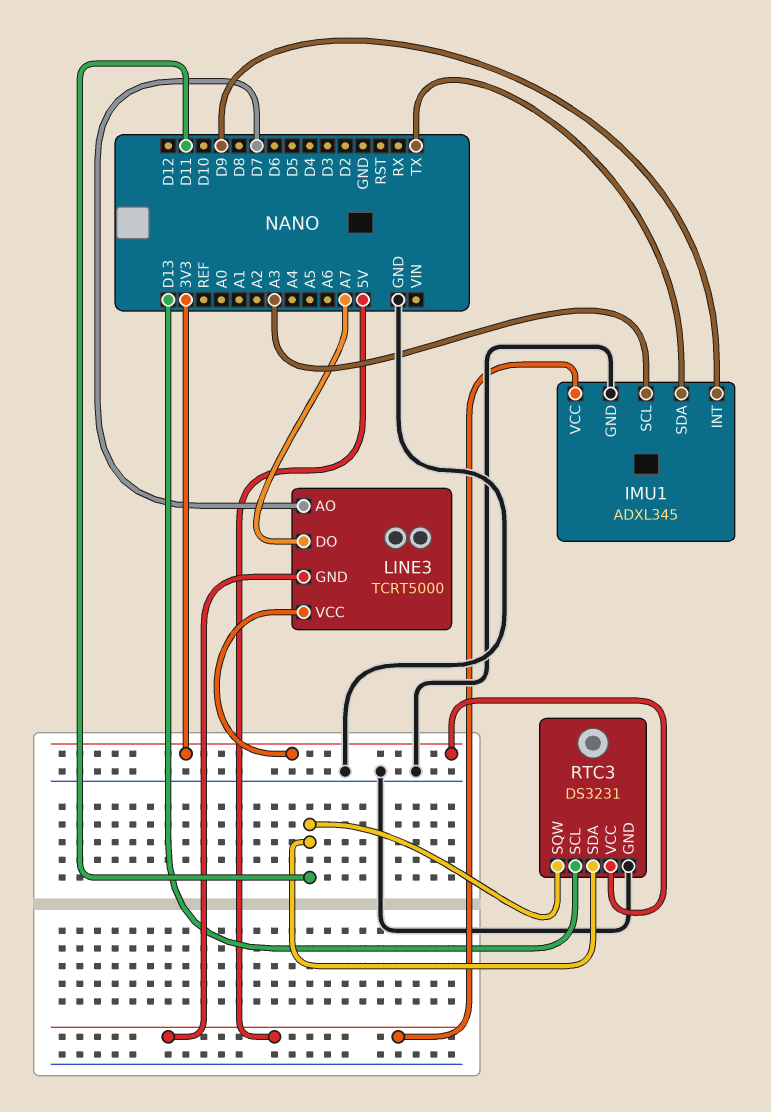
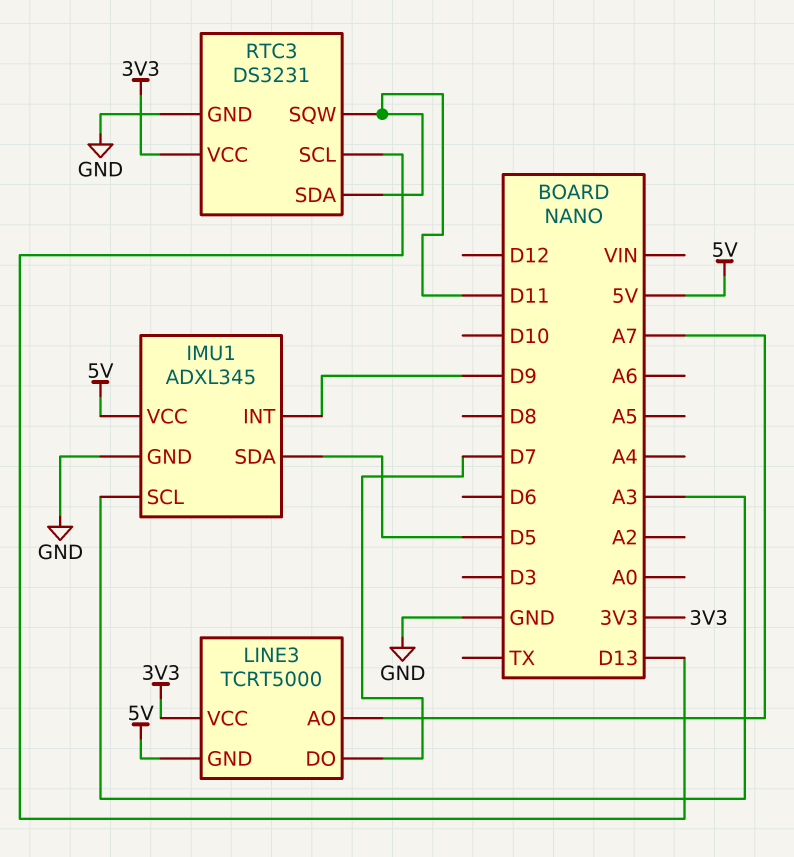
IMU1 pin SDA: TX -> D5
LINE3 pin AO: D7 -> A7
LINE3 pin DO: A7 -> D7

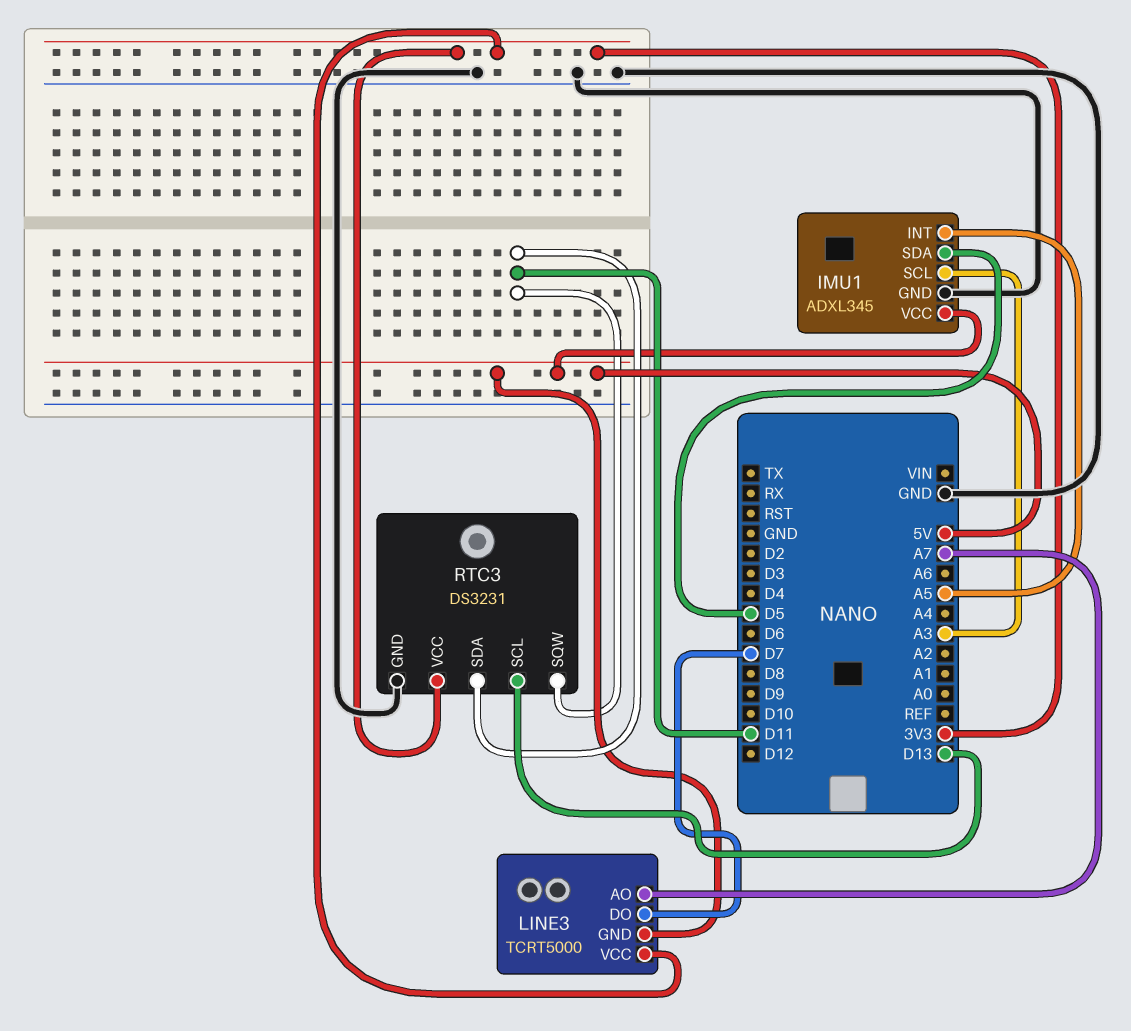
IMU1 pin INT: D9 -> A5

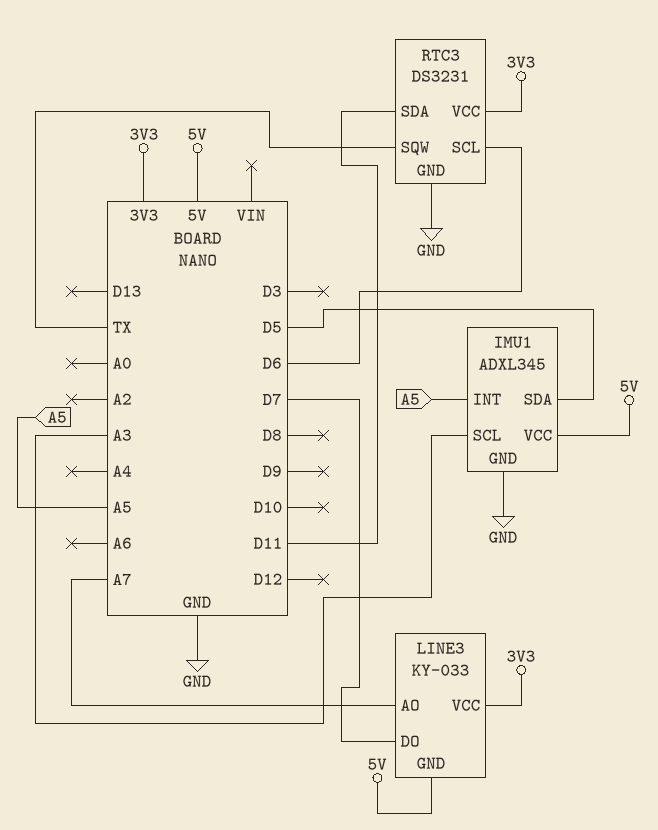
LINE3: TCRT5000 -> KY-033
RTC3 pin SCL: D13 -> D6
RTC3 pin SQW: D11 -> TX

